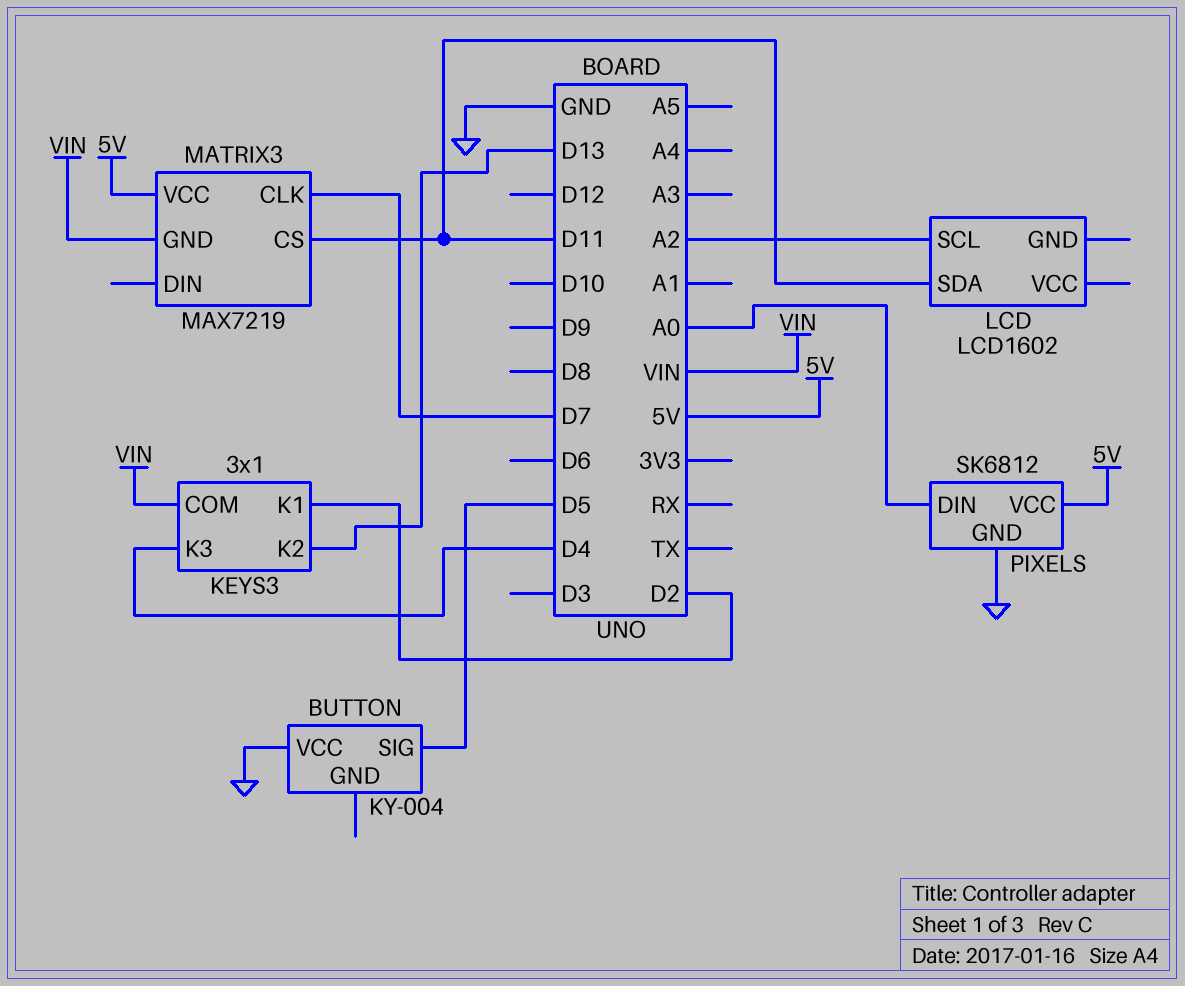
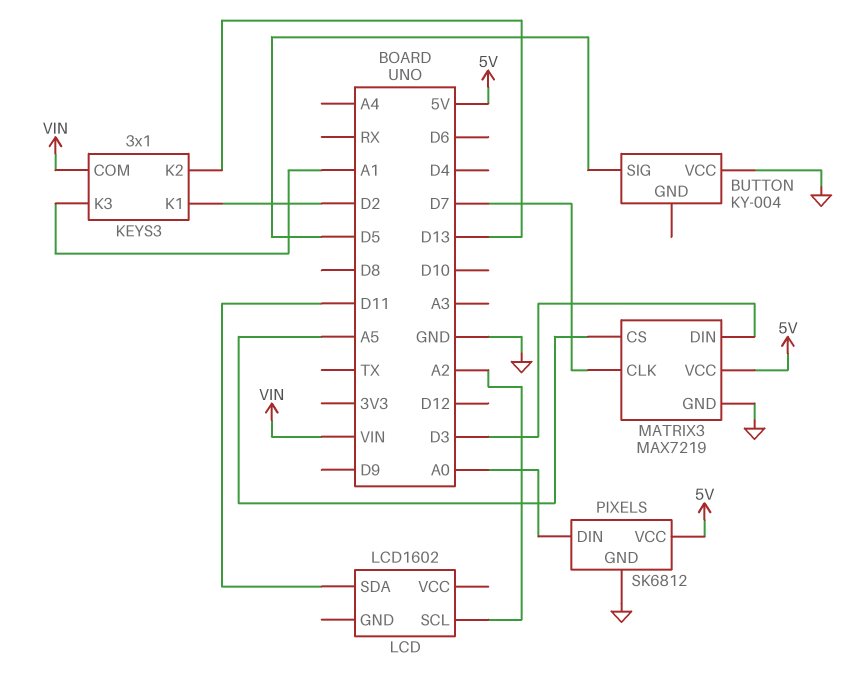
KEYS3 pin K3: D4 -> A1
MATRIX3 pin CS: D11 -> A5
MATRIX3 pin DIN: none -> D3
MATRIX3 pin GND: VIN -> GND

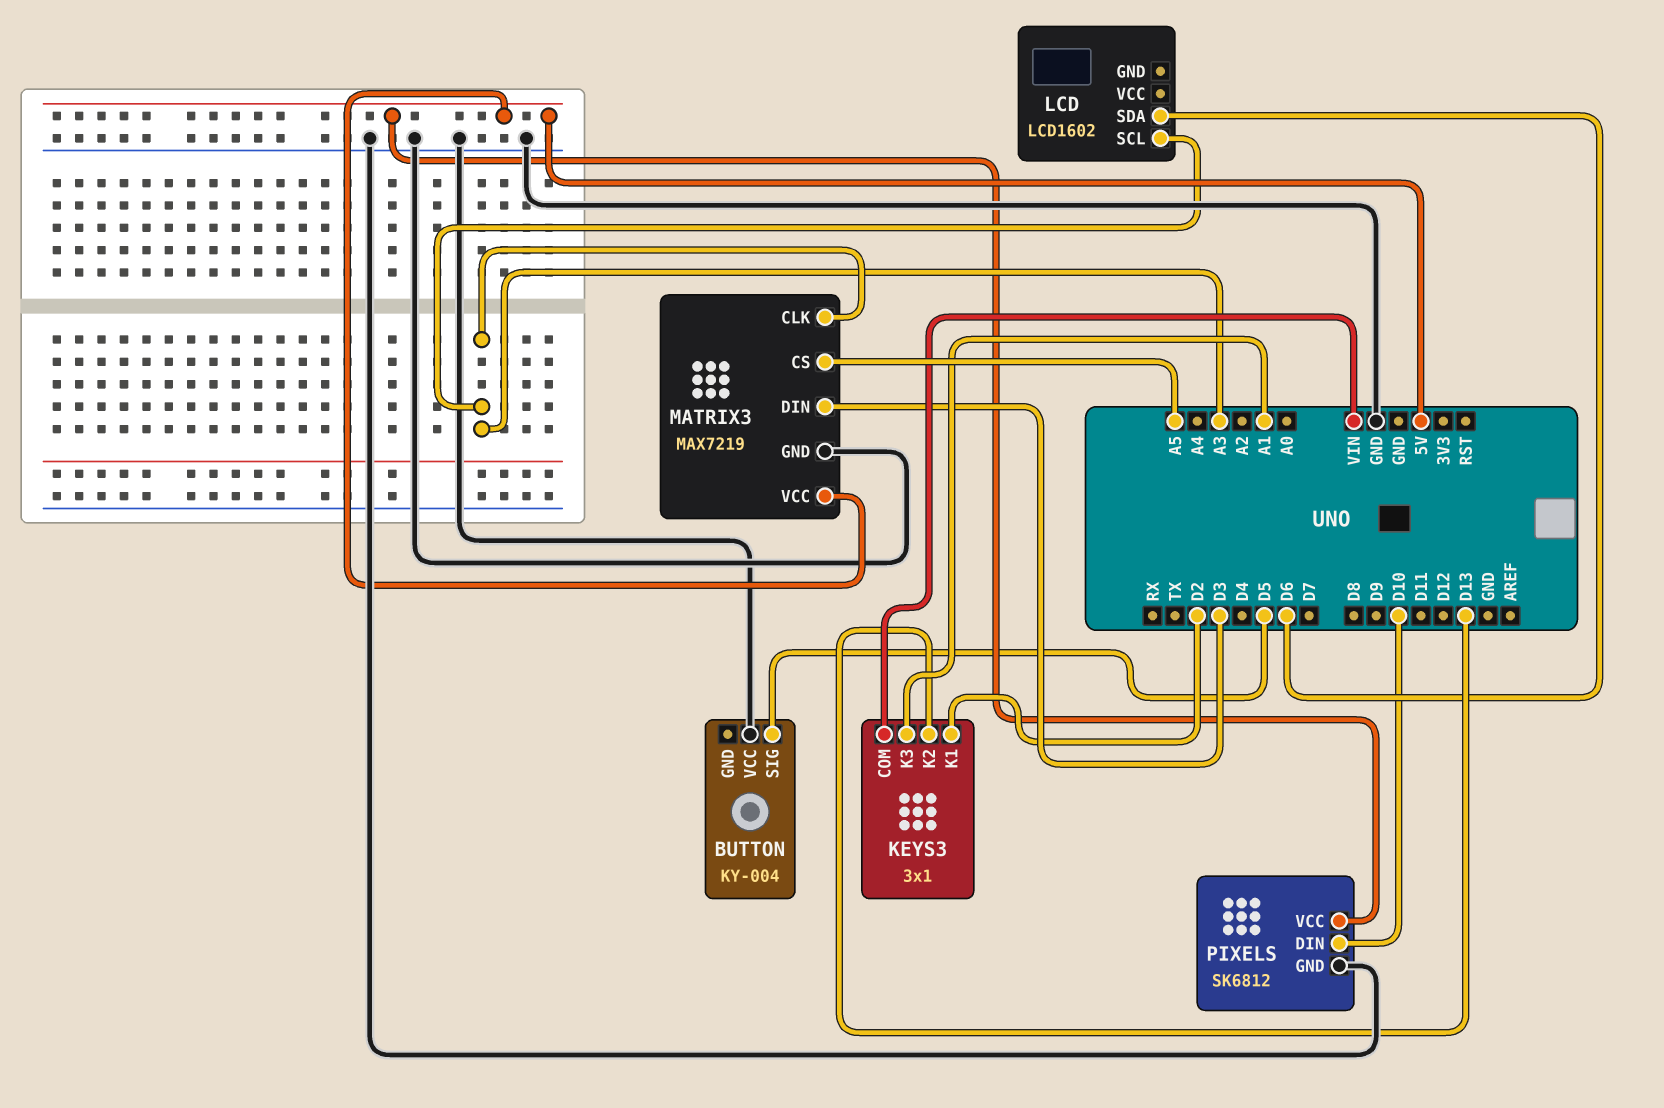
LCD pin SCL: A2 -> A3
LCD pin SDA: D11 -> D6
MATRIX3 pin CLK: D7 -> A3
PIXELS pin DIN: A0 -> D10

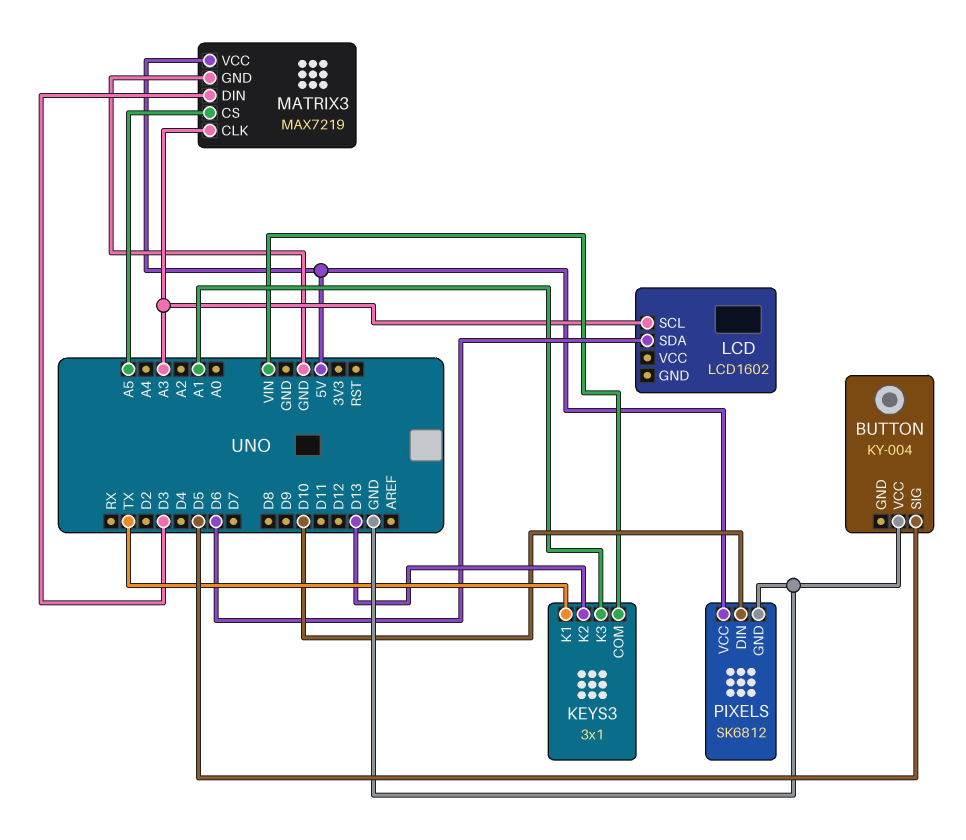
KEYS3 pin K1: D2 -> TX

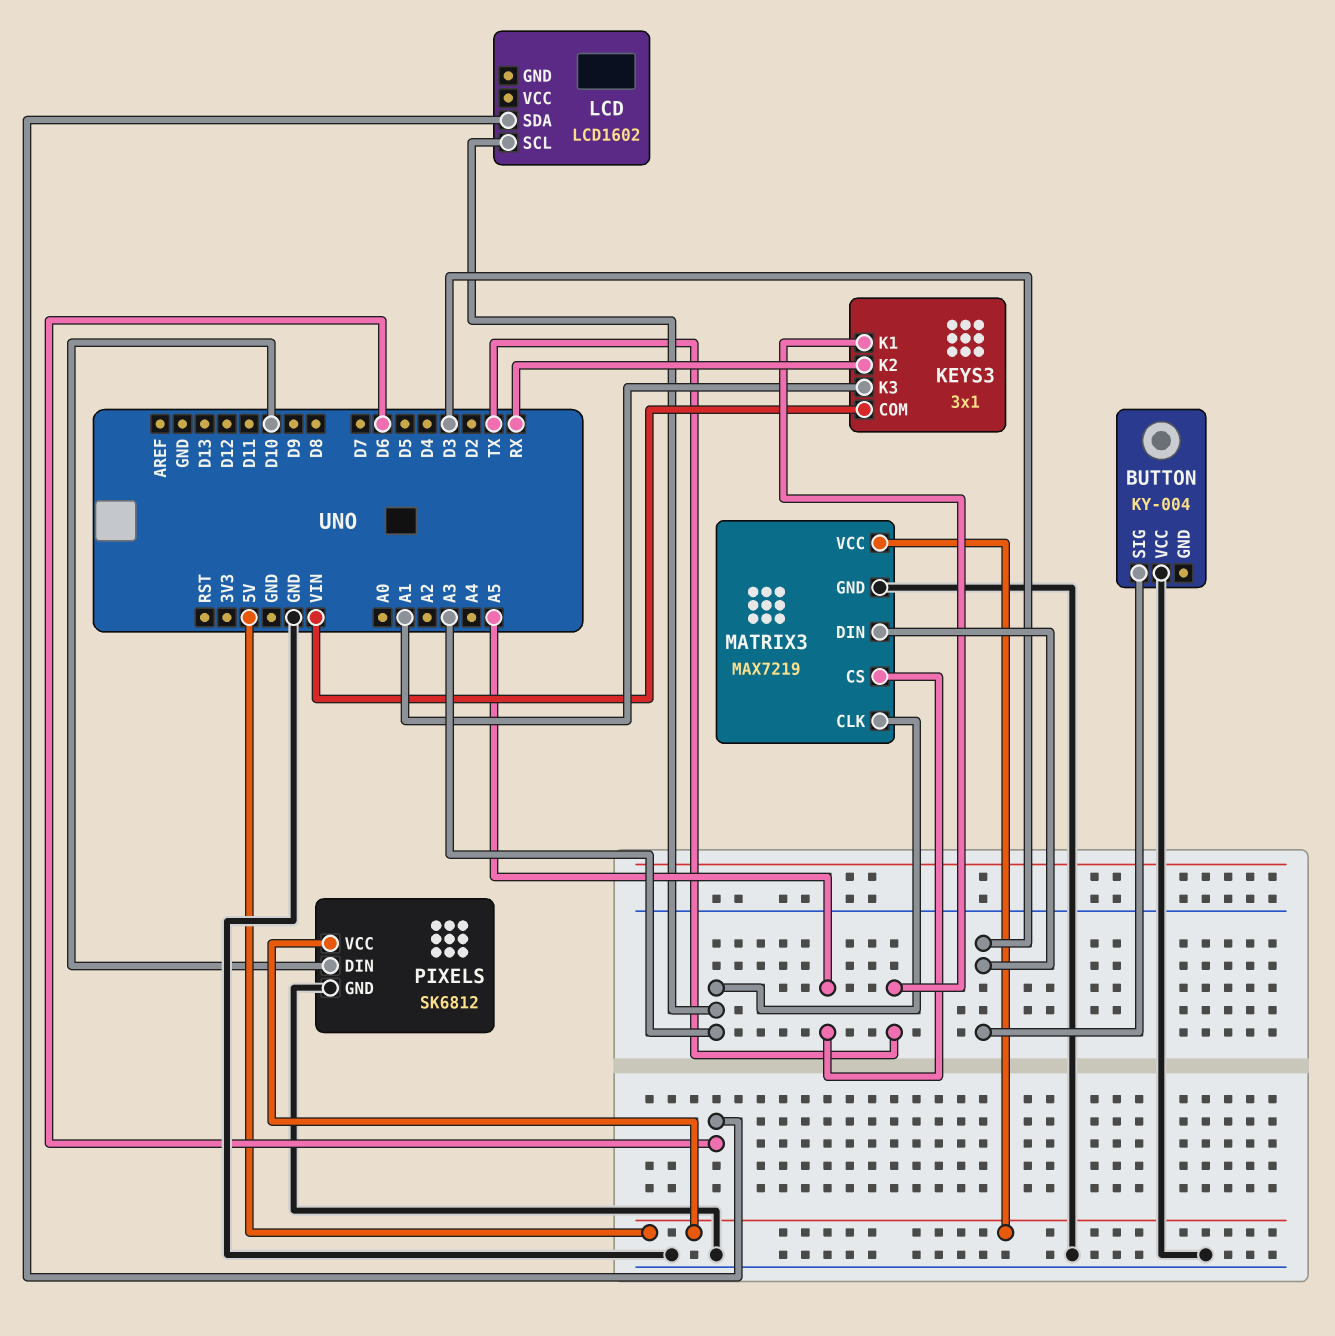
BUTTON pin SIG: D5 -> D3
KEYS3 pin K2: D13 -> RX

